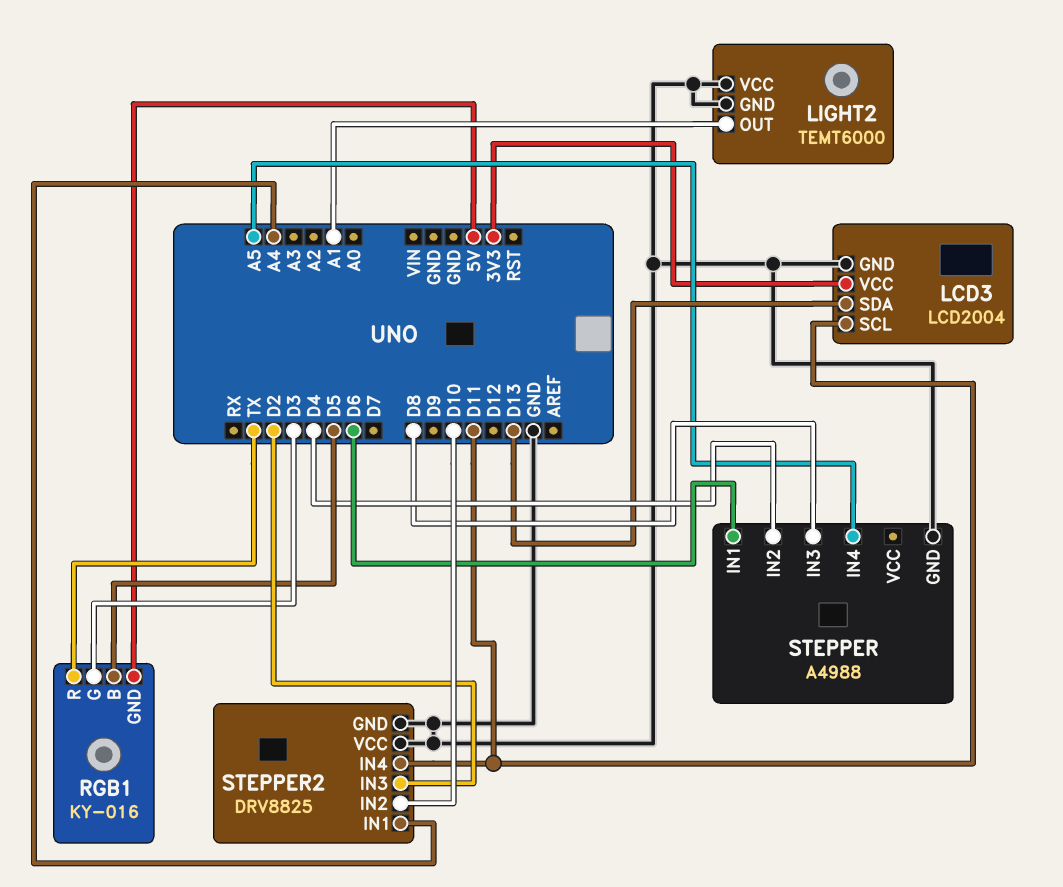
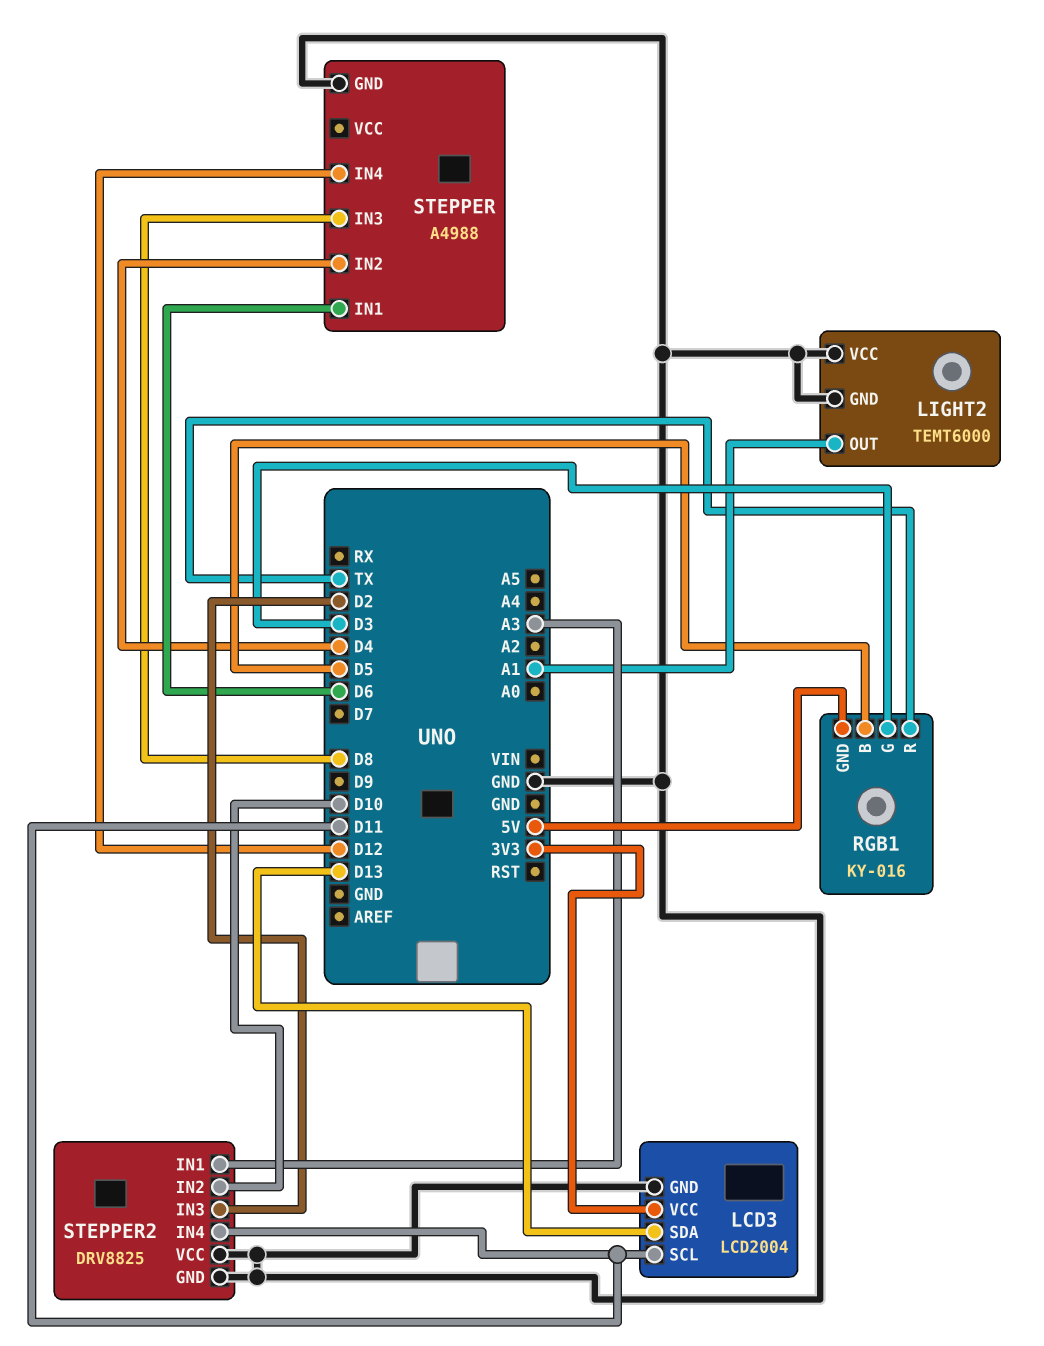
STEPPER pin IN4: A5 -> D12
STEPPER2 pin IN1: A4 -> A3

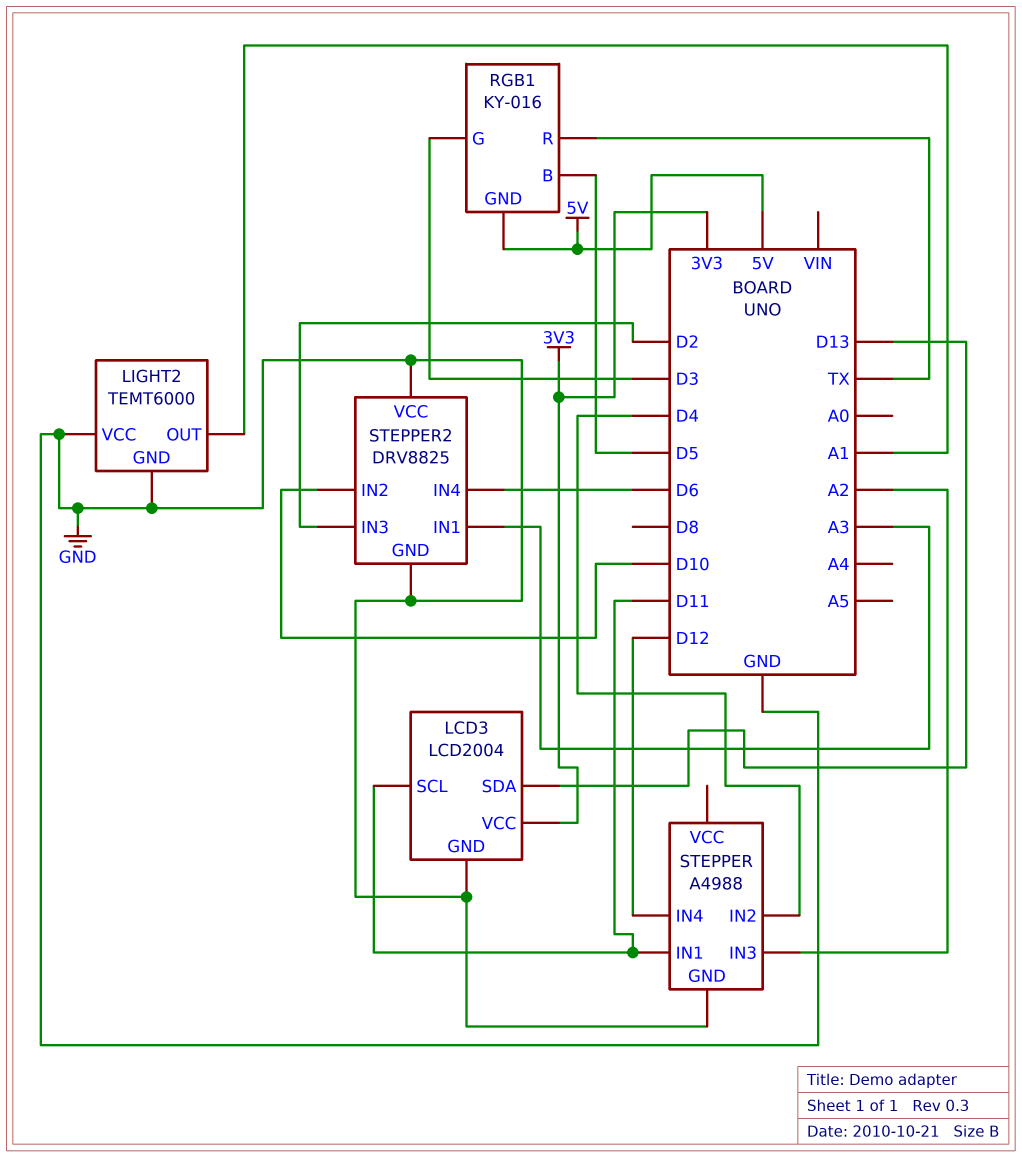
STEPPER pin IN1: D6 -> D11
STEPPER pin IN3: D8 -> A2
STEPPER2 pin IN4: D11 -> D6

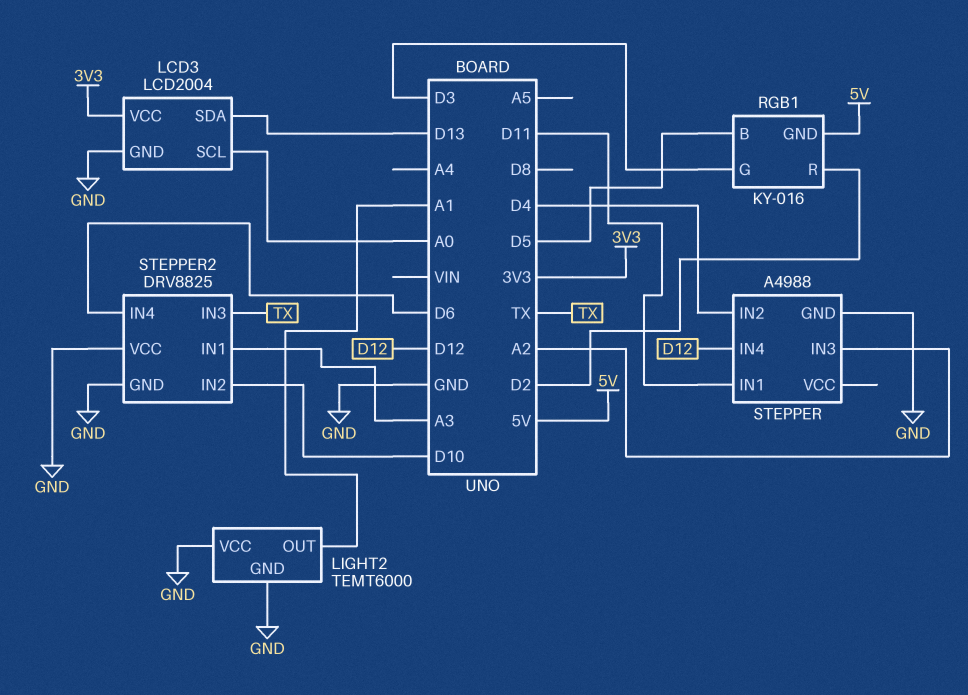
LCD3 pin SCL: D11 -> A0
RGB1 pin R: TX -> D2
STEPPER2 pin IN3: D2 -> TX

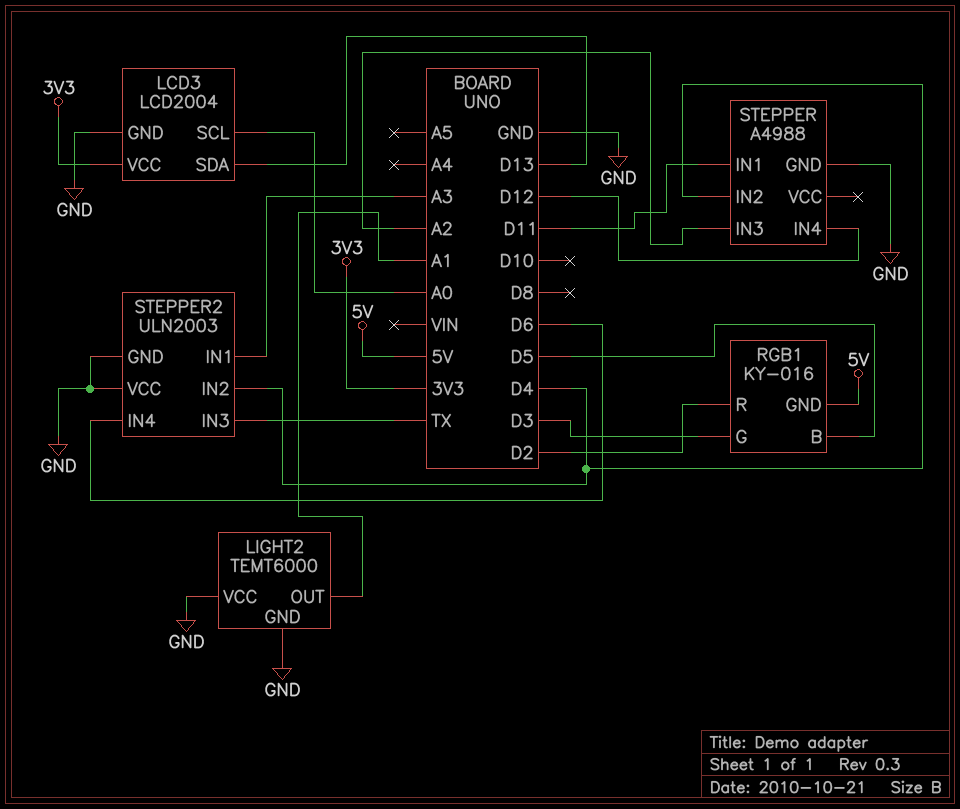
STEPPER2: DRV8825 -> ULN2003
STEPPER2 pin IN2: D10 -> D4

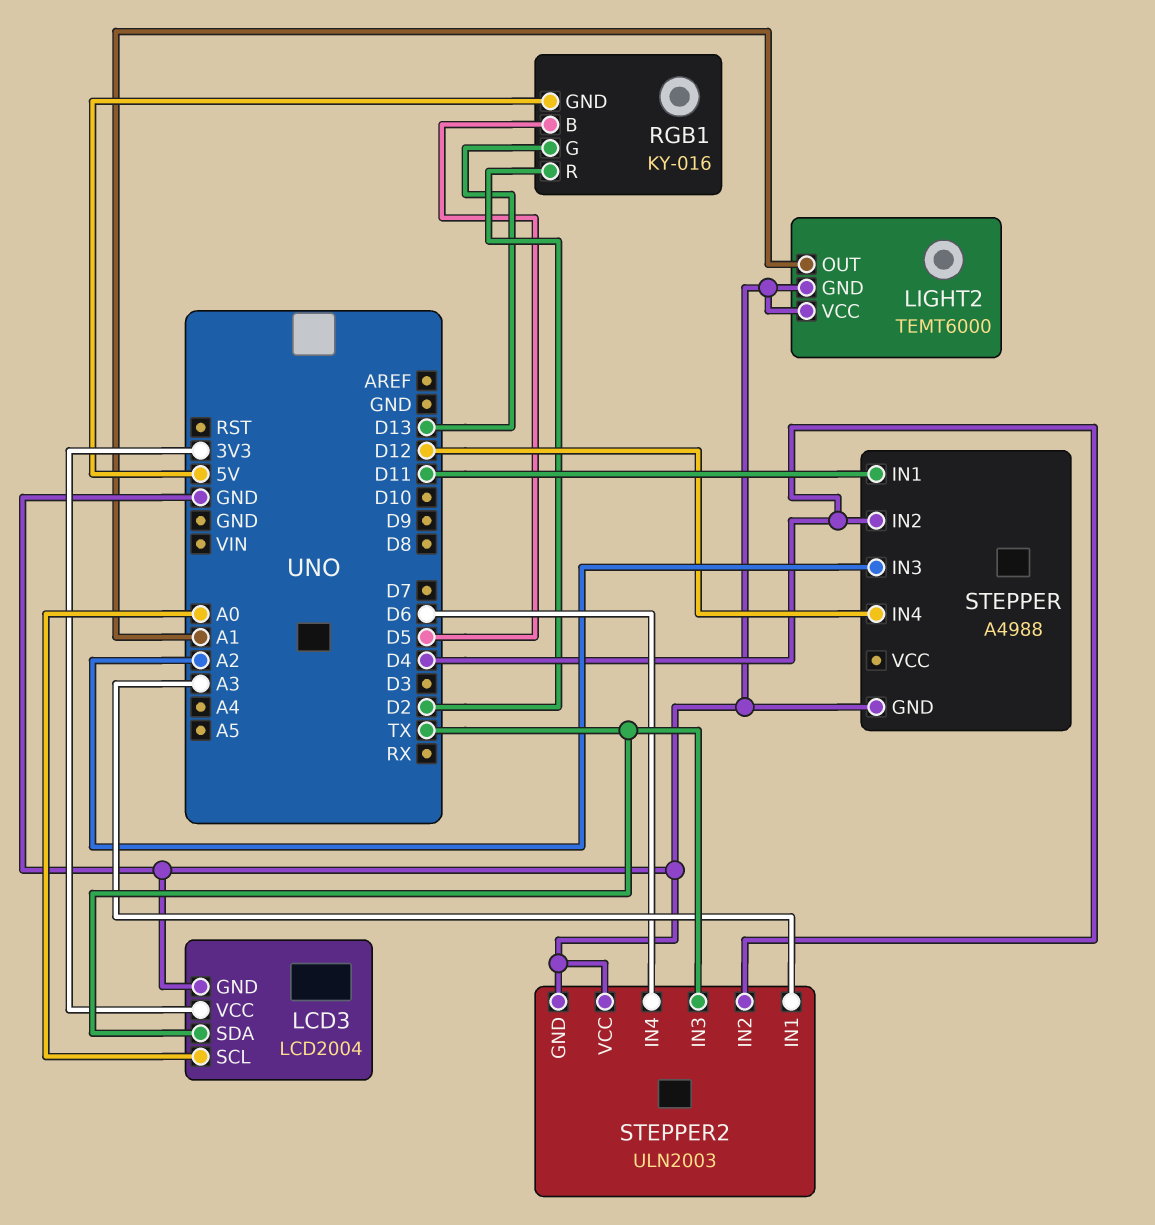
LCD3 pin SDA: D13 -> TX
RGB1 pin G: D3 -> D13

